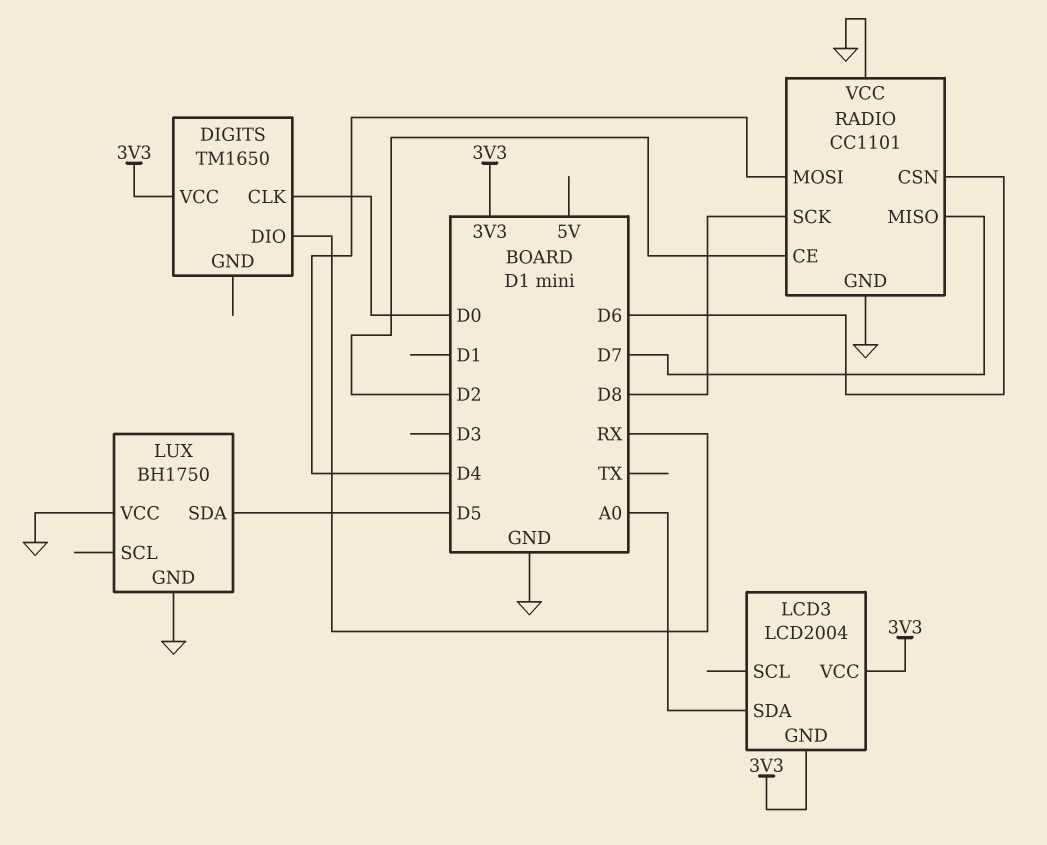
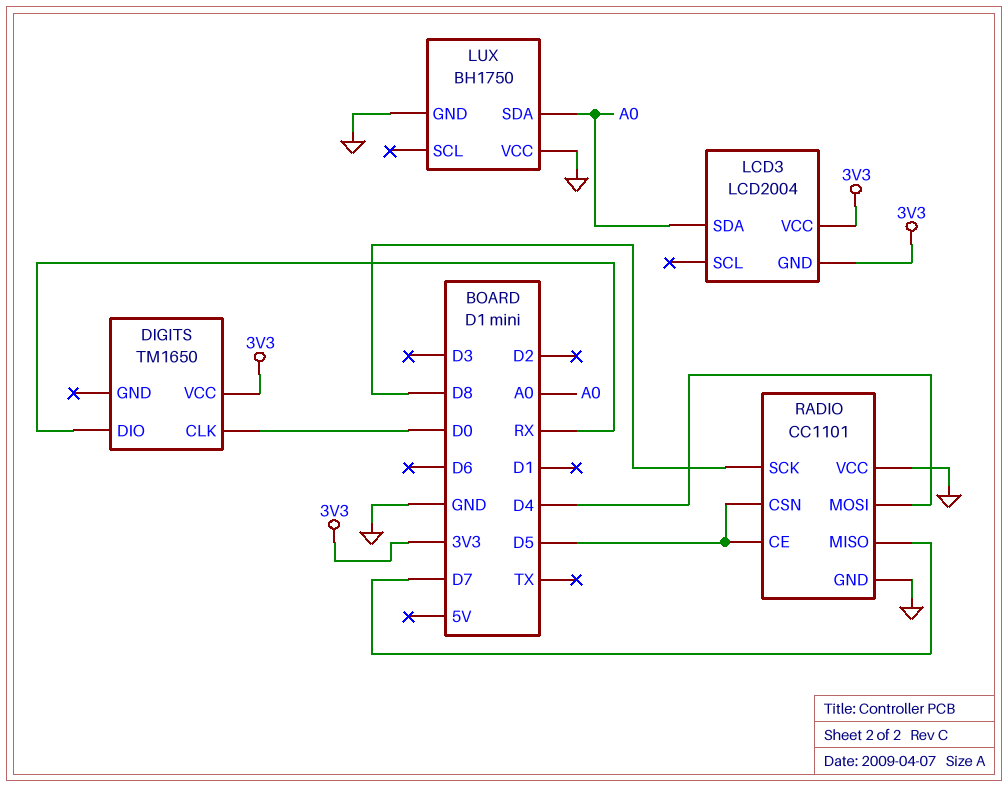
LUX pin SDA: D5 -> A0
RADIO pin CE: D2 -> D5
RADIO pin CSN: D6 -> D5

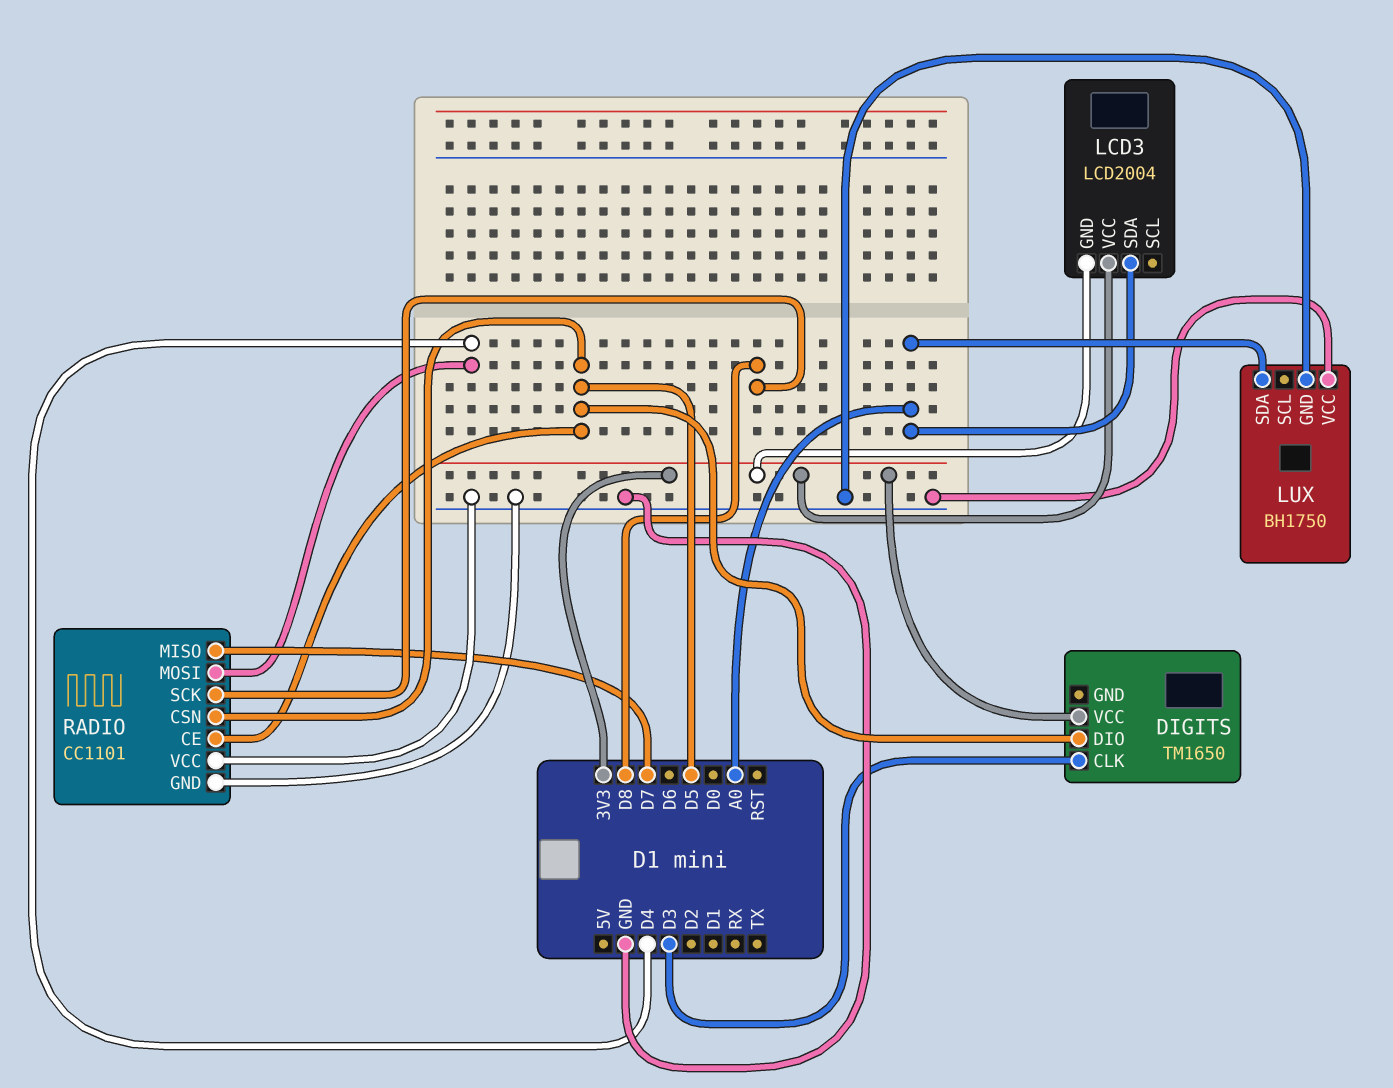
DIGITS pin CLK: D0 -> D3
DIGITS pin DIO: RX -> D5

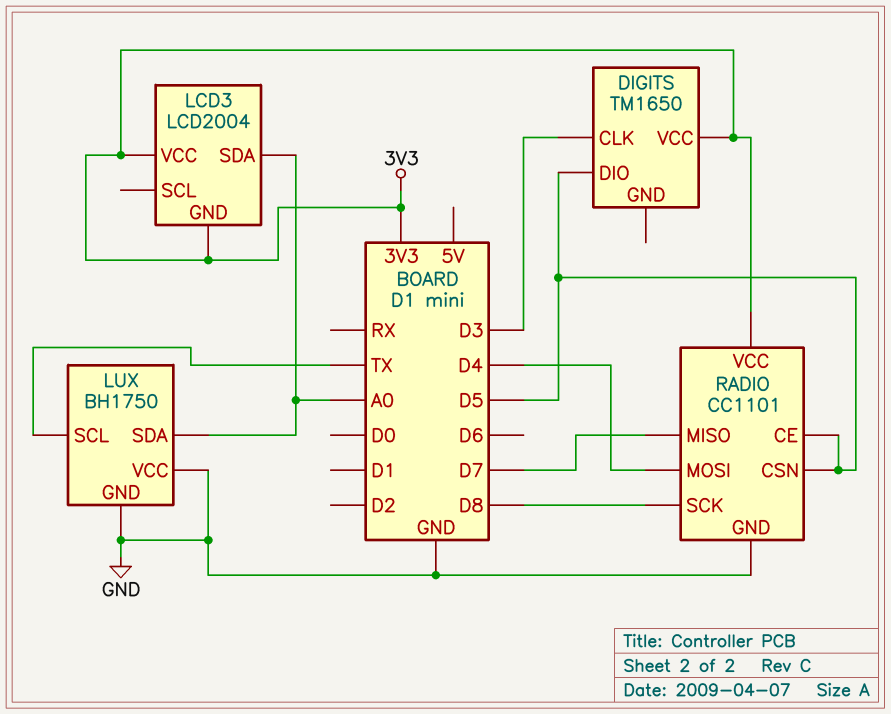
LUX pin SCL: none -> TX
RADIO pin VCC: GND -> 3V3

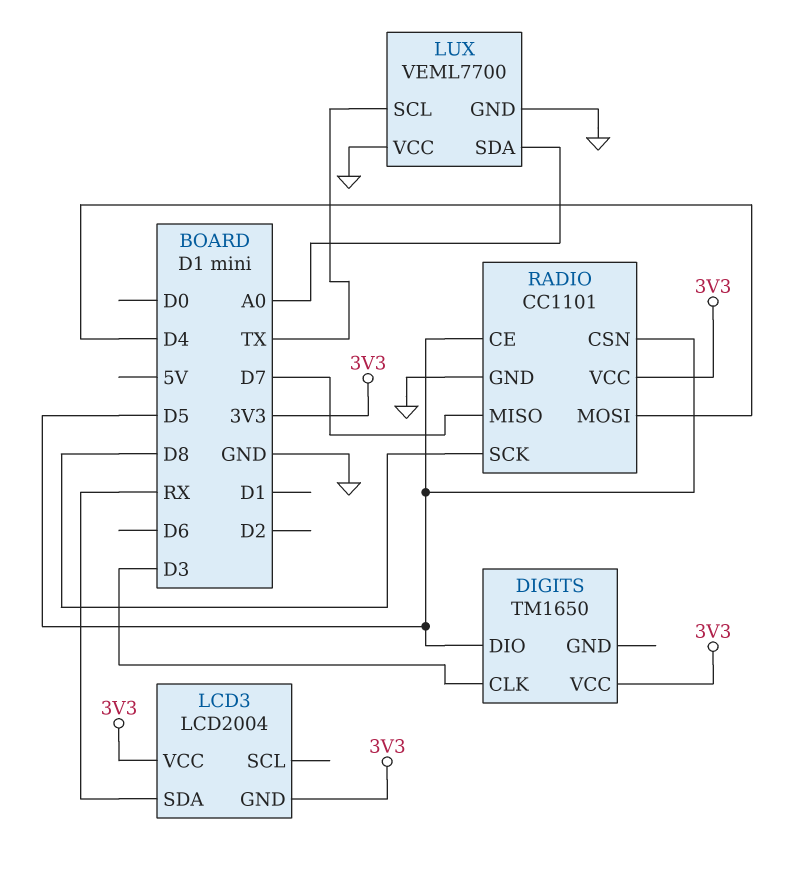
LCD3 pin SDA: A0 -> RX
LUX: BH1750 -> VEML7700

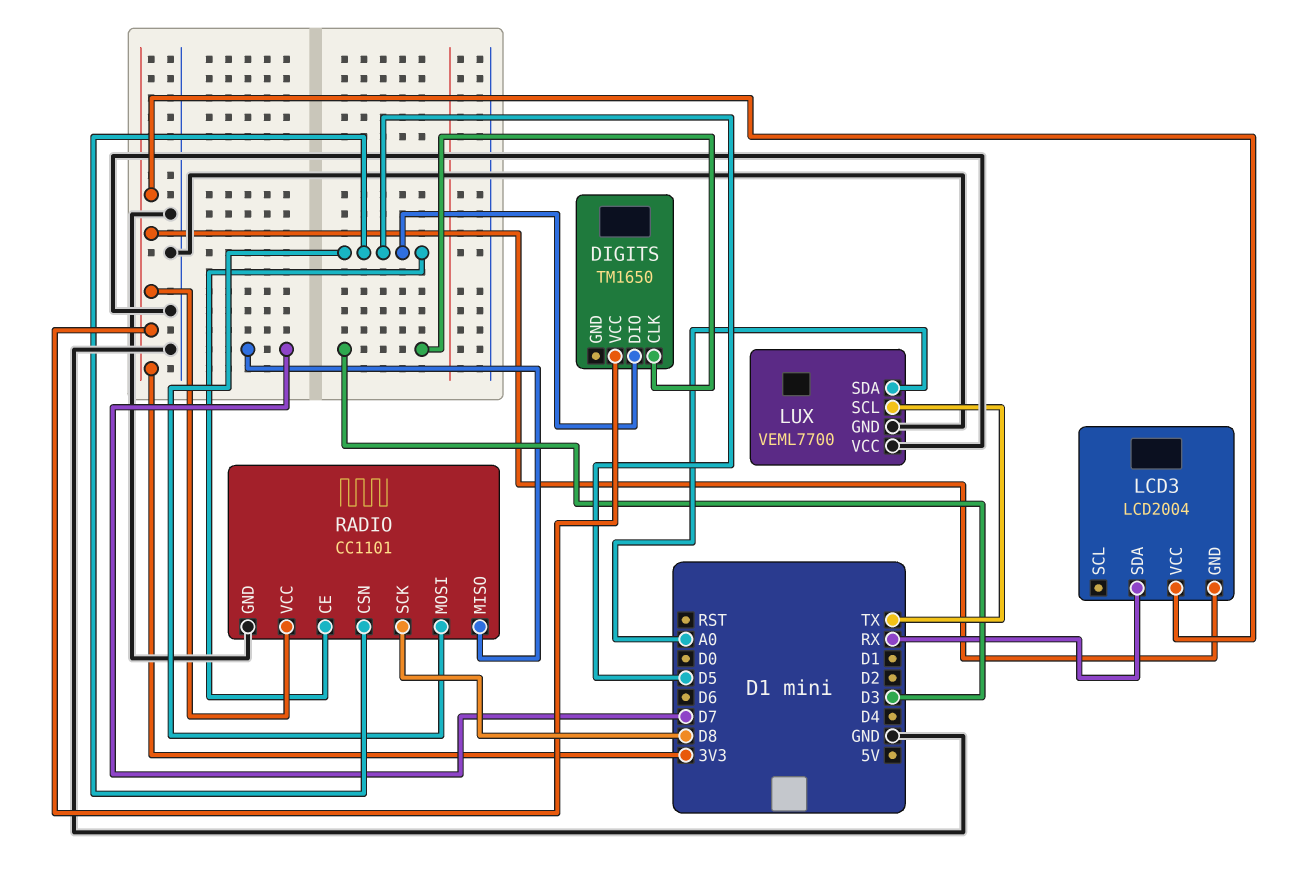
RADIO pin MOSI: D4 -> D5

